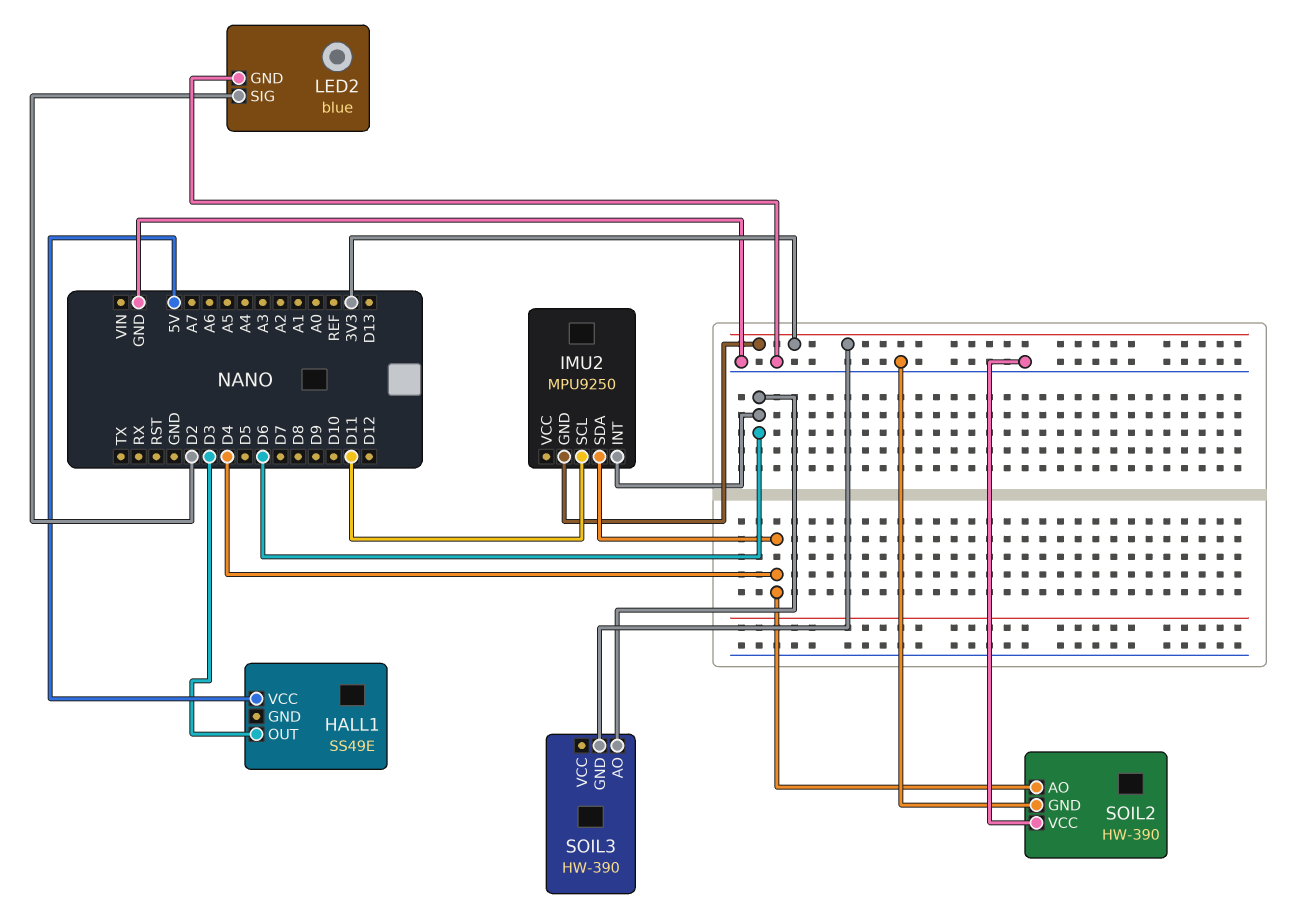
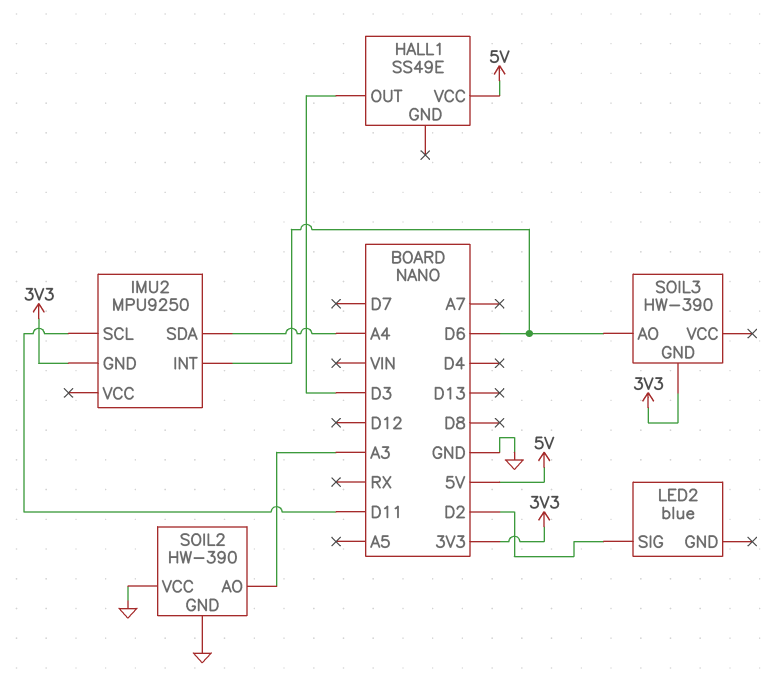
IMU2 pin SDA: D4 -> A4
LED2 pin GND: GND -> none
SOIL2 pin AO: D4 -> A3

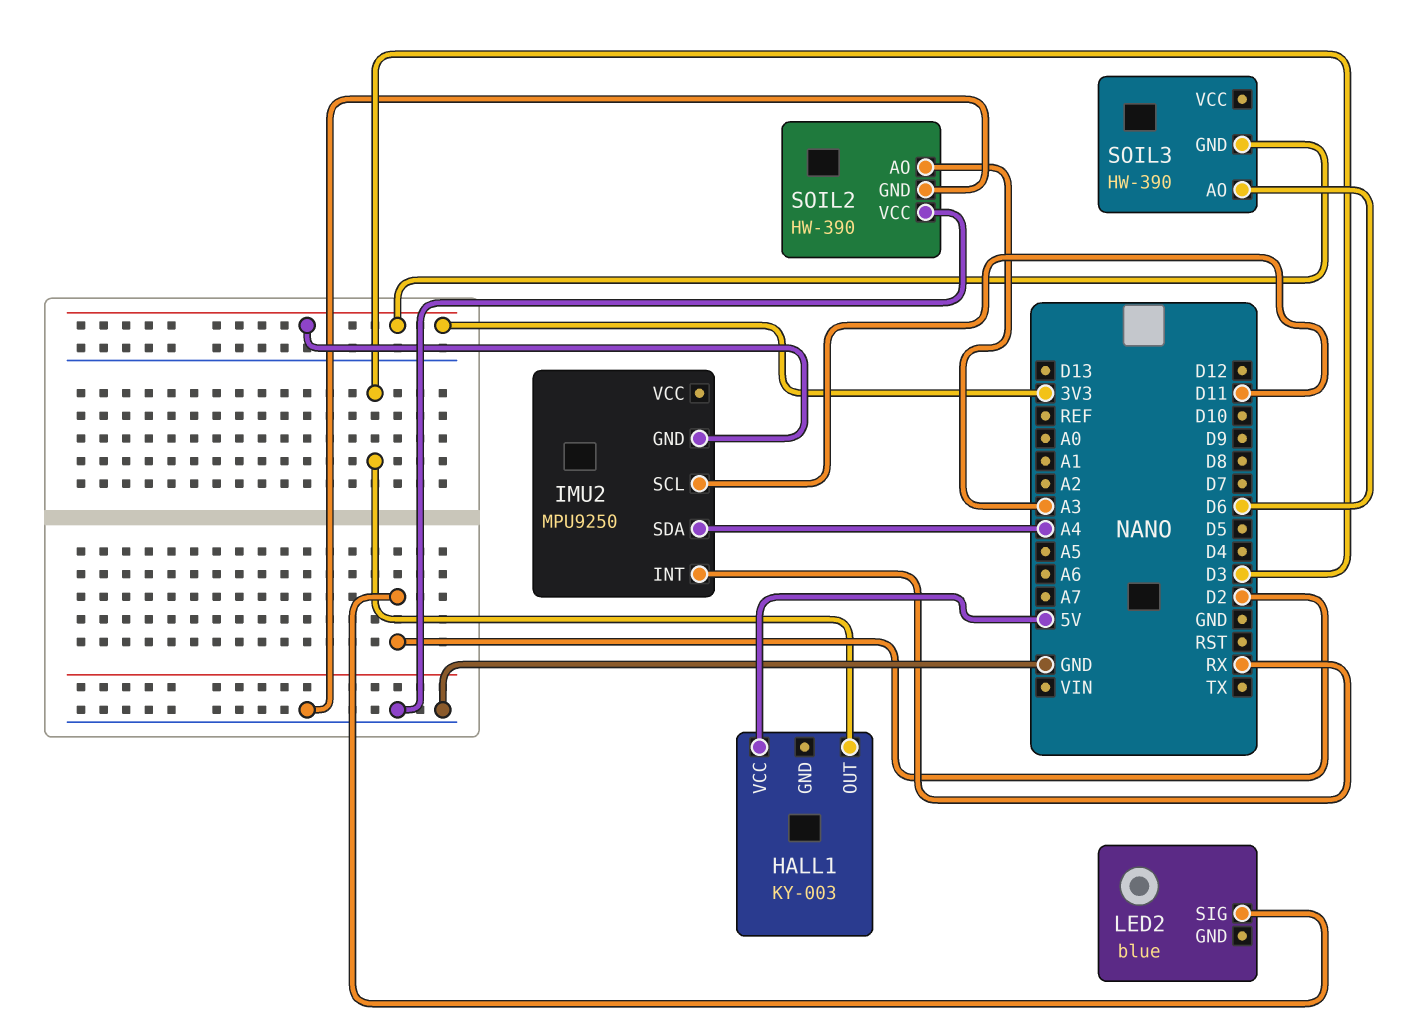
HALL1: SS49E -> KY-003
IMU2 pin INT: D6 -> RX

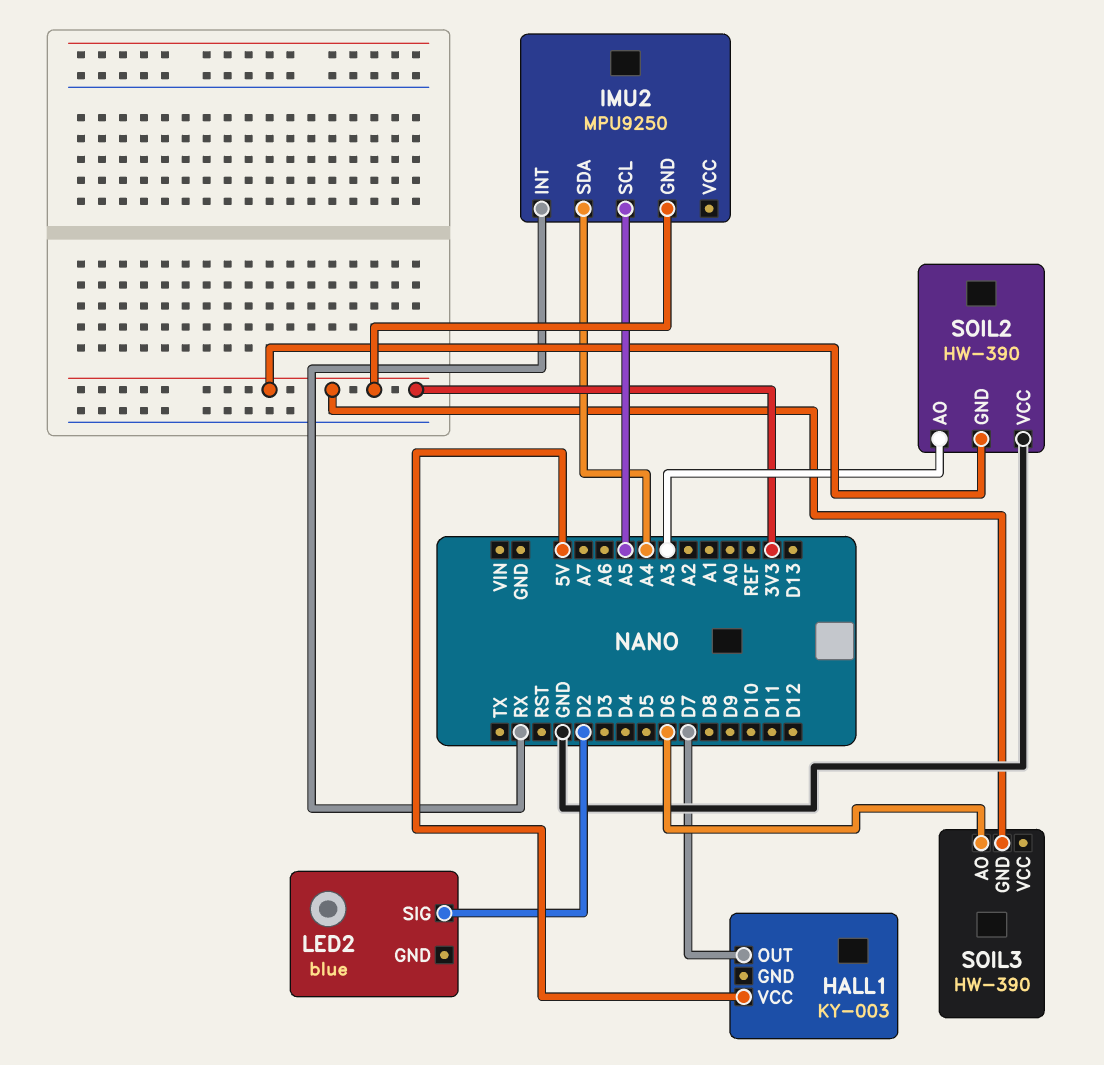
HALL1 pin OUT: D3 -> D7
IMU2 pin SCL: D11 -> A5
SOIL2 pin GND: GND -> 3V3

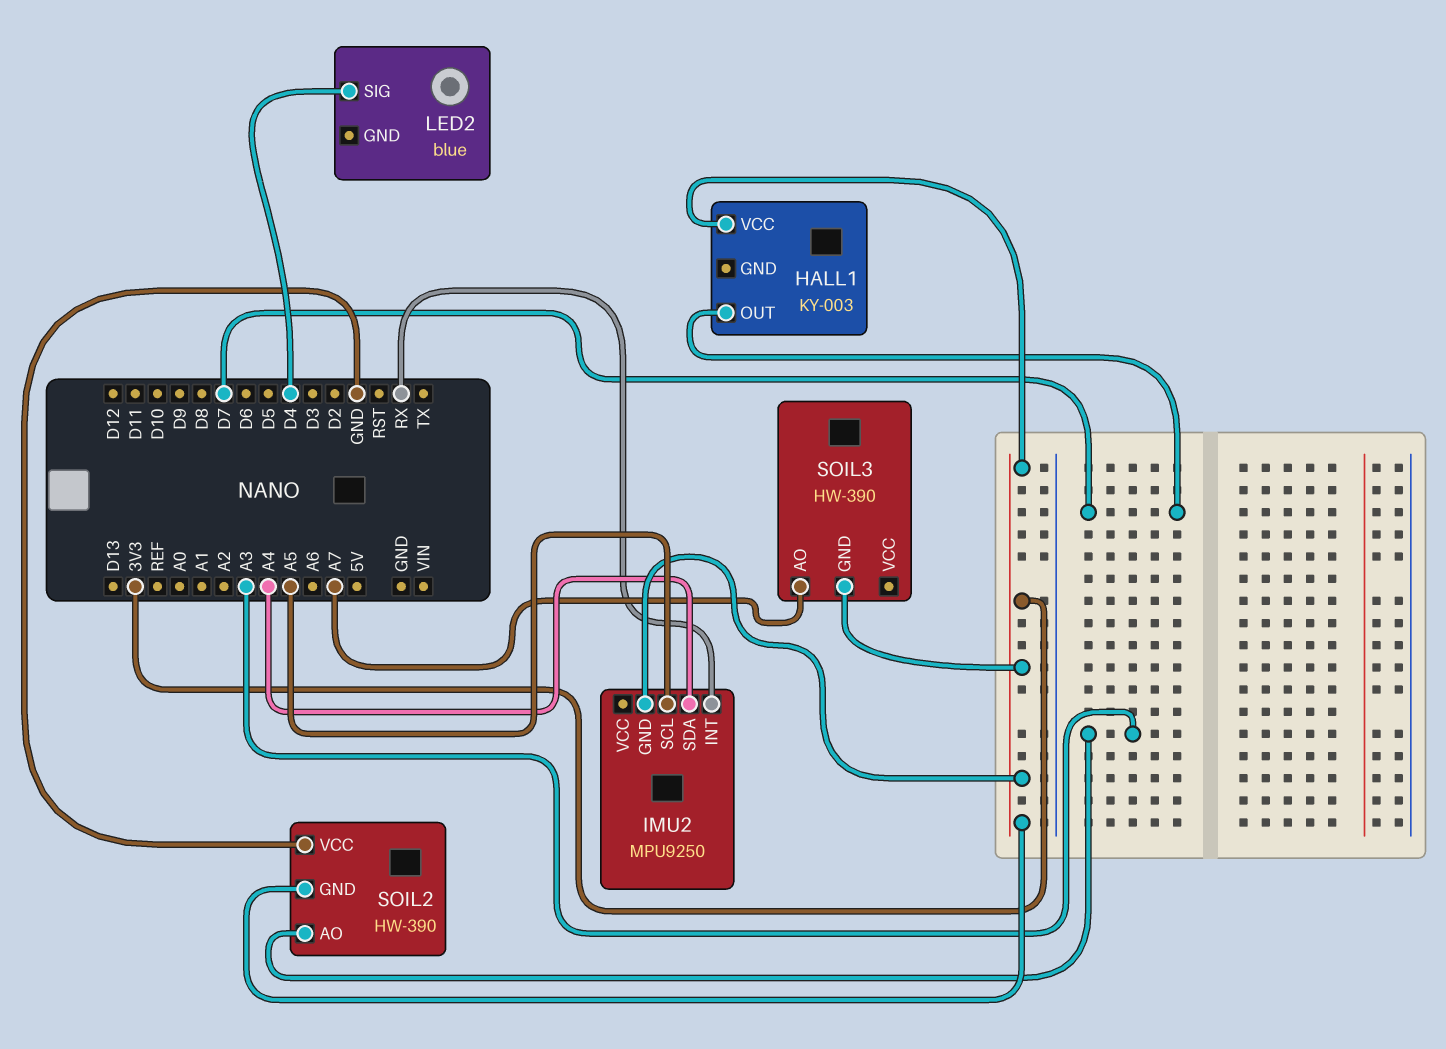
HALL1 pin VCC: 5V -> 3V3
LED2 pin SIG: D2 -> D4
SOIL3 pin AO: D6 -> A7

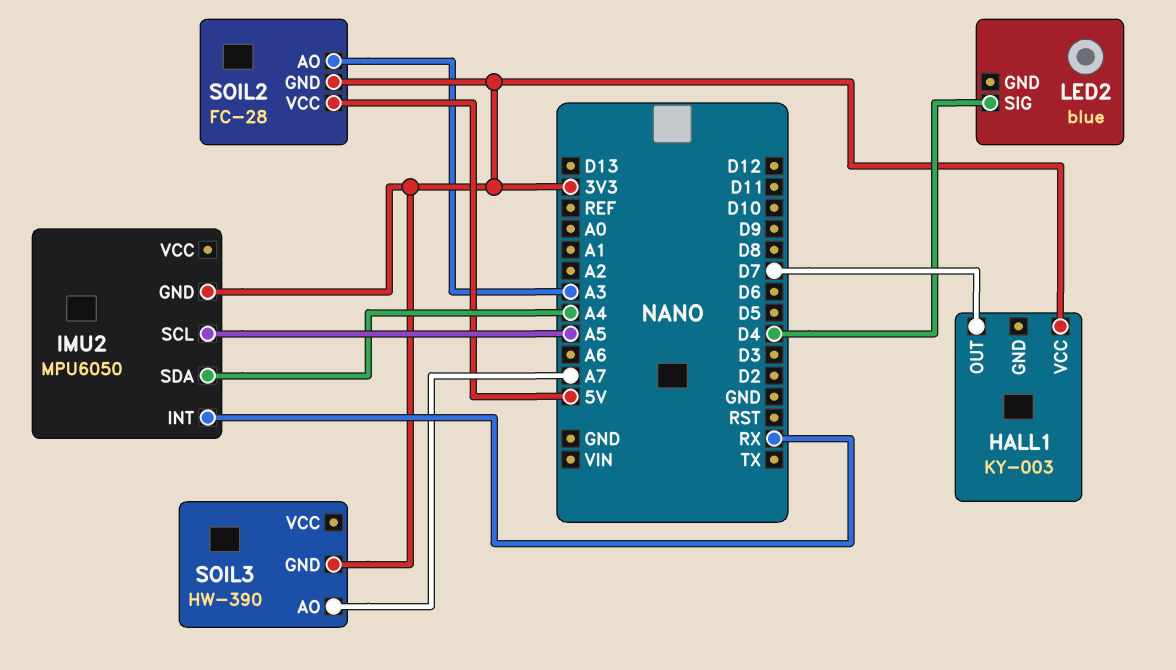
IMU2: MPU9250 -> MPU6050
SOIL2: HW-390 -> FC-28
SOIL2 pin VCC: GND -> 5V

